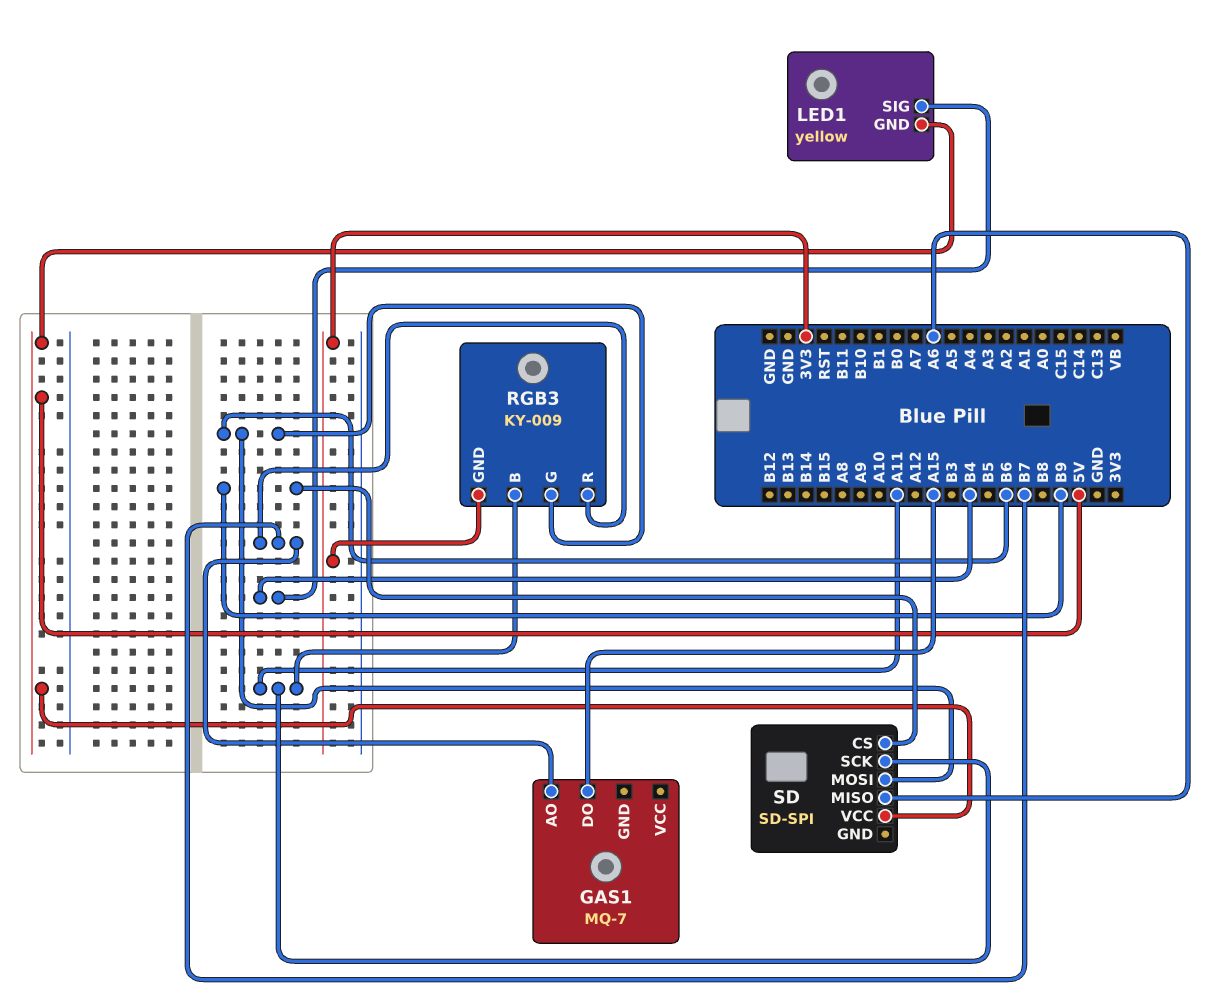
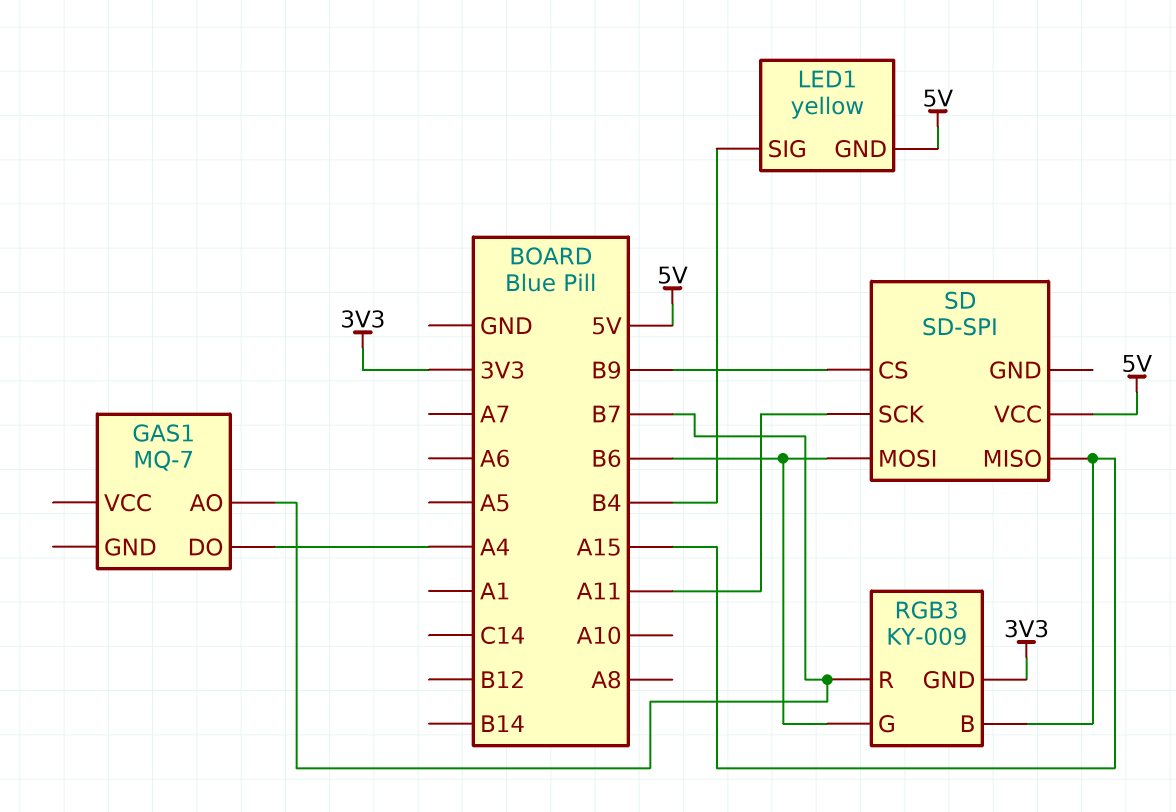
GAS1 pin DO: A15 -> A4
RGB3 pin B: A11 -> A15
SD pin MISO: A6 -> A15

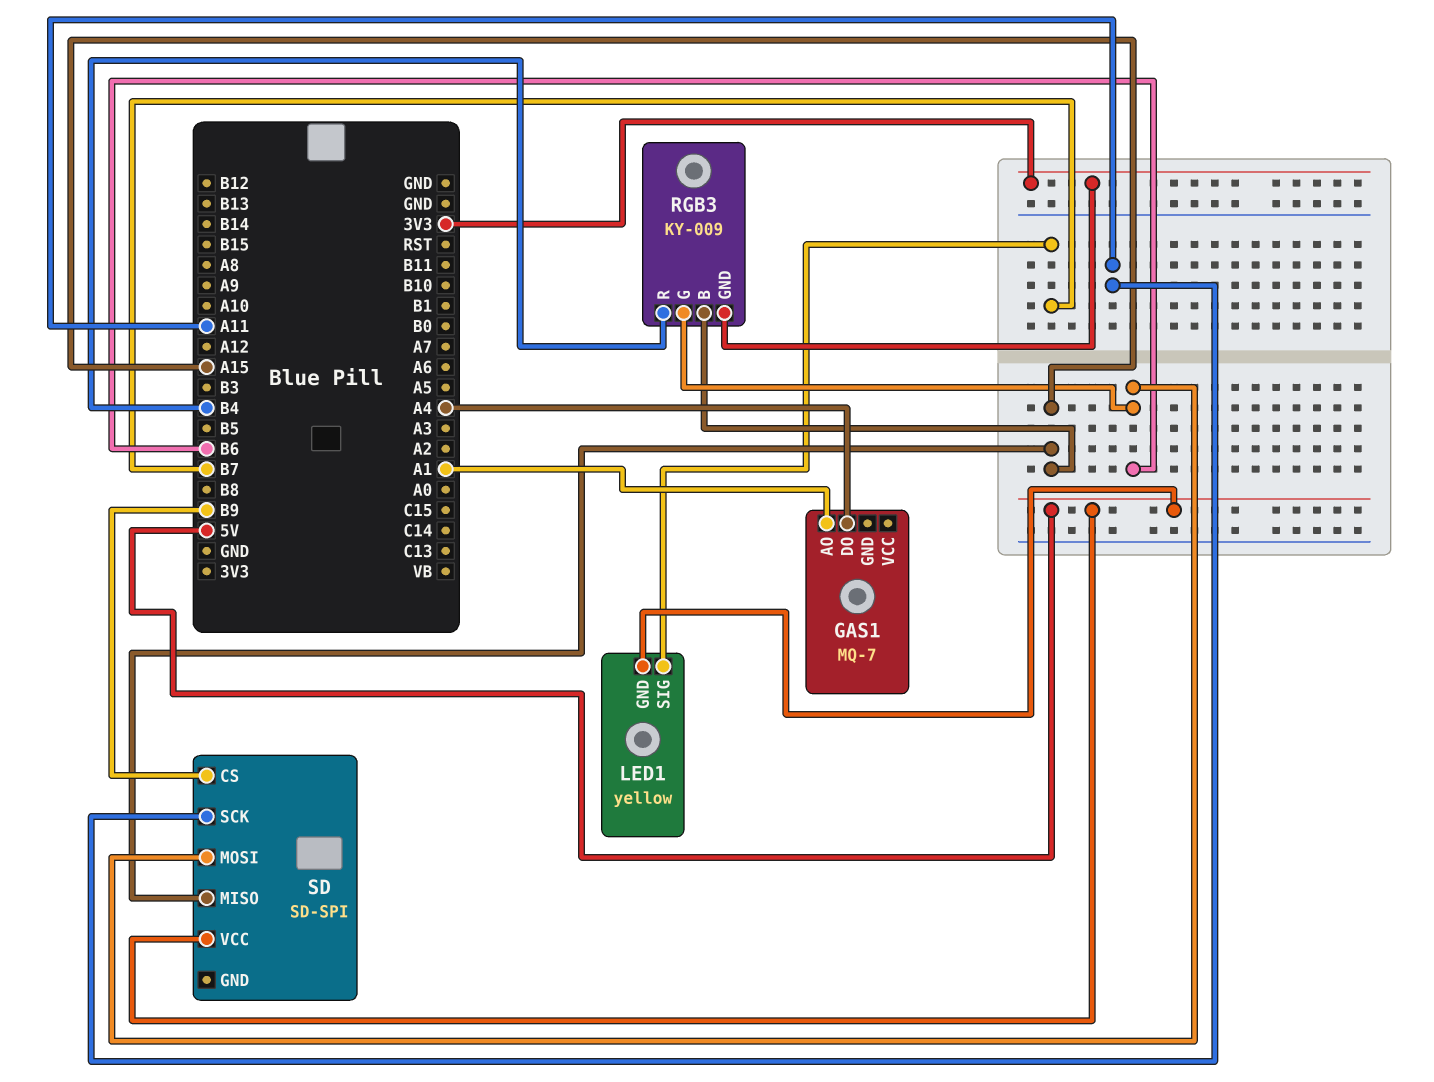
GAS1 pin AO: B7 -> A1
LED1 pin SIG: B4 -> B7
RGB3 pin R: B7 -> B4

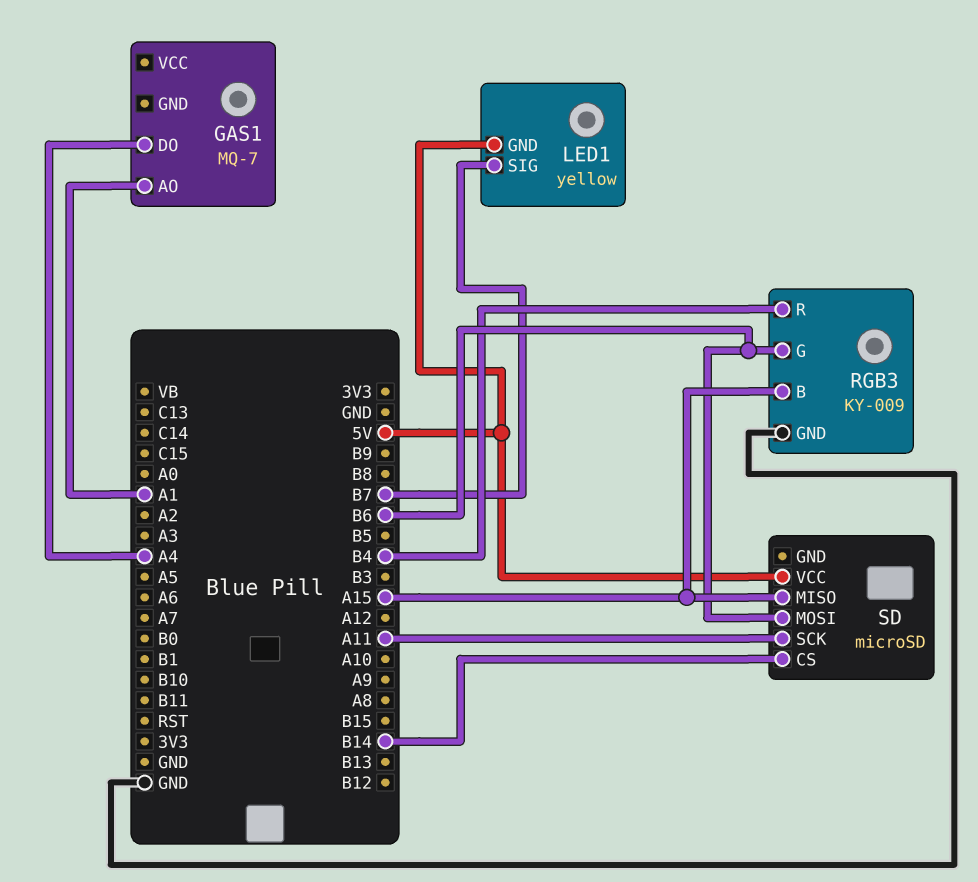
RGB3 pin GND: 3V3 -> GND
SD: SD-SPI -> microSD
SD pin CS: B9 -> B14

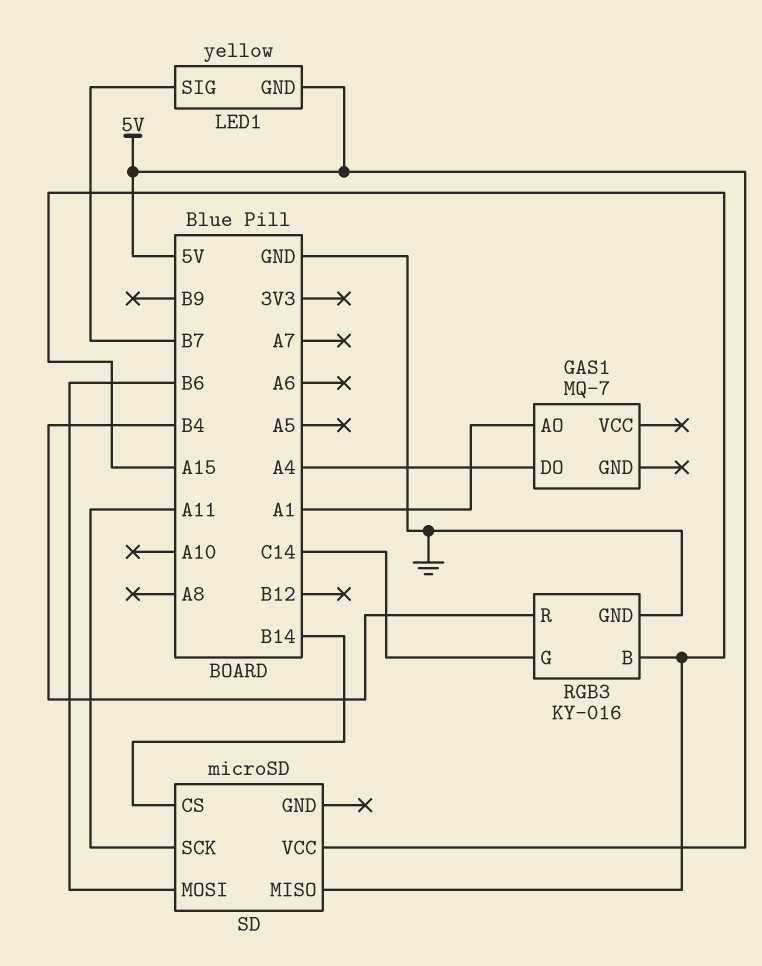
RGB3: KY-009 -> KY-016
RGB3 pin G: B6 -> C14

